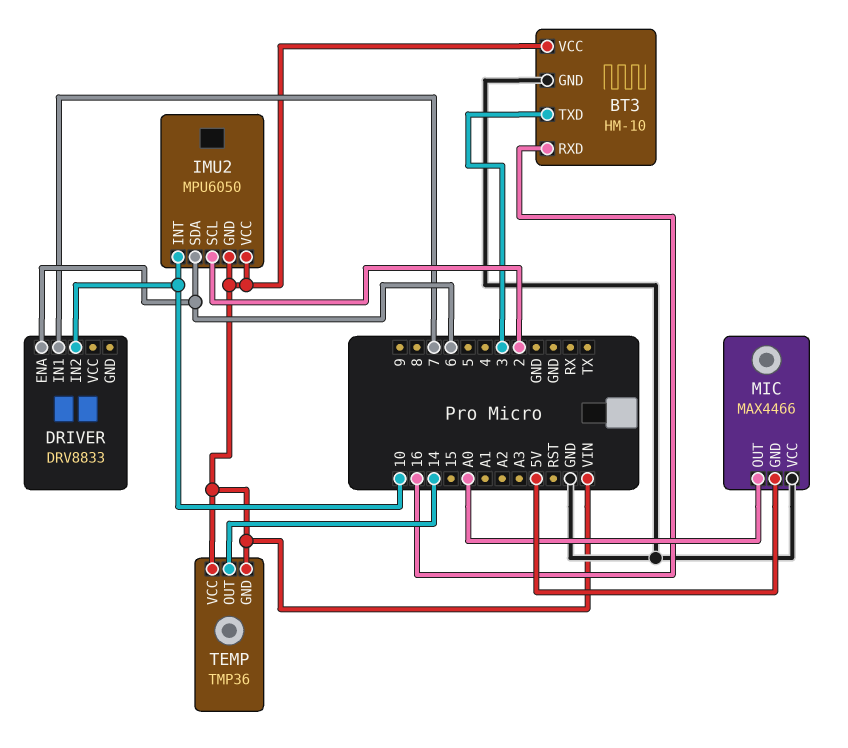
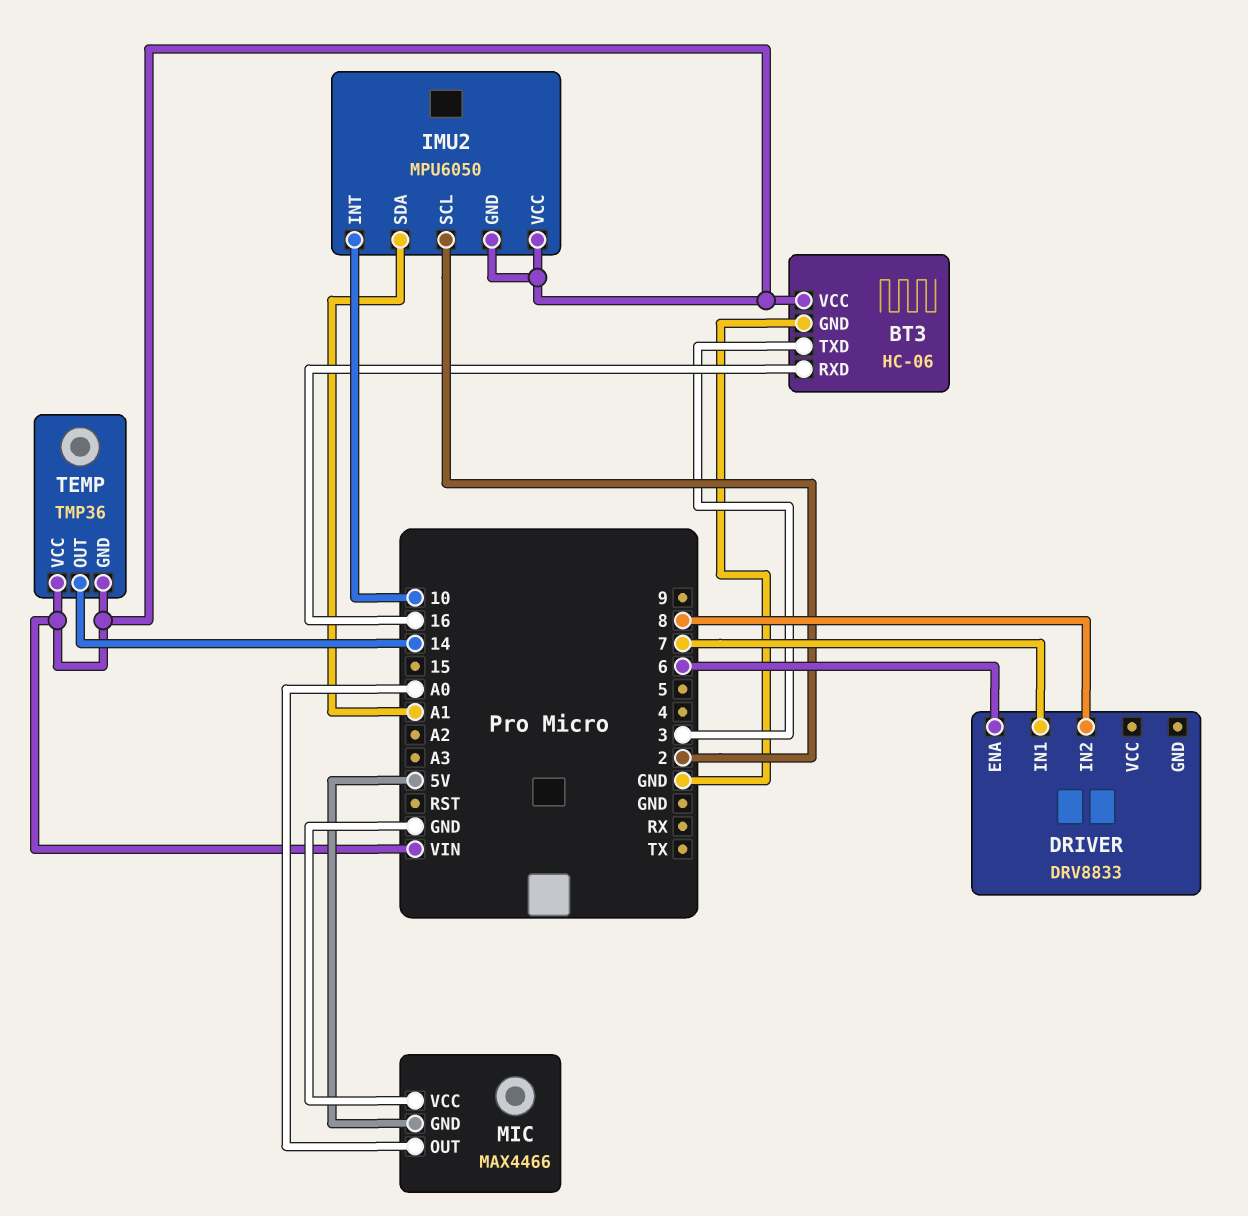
BT3: HM-10 -> HC-06
DRIVER pin IN2: 10 -> 8
IMU2 pin SDA: 6 -> A1

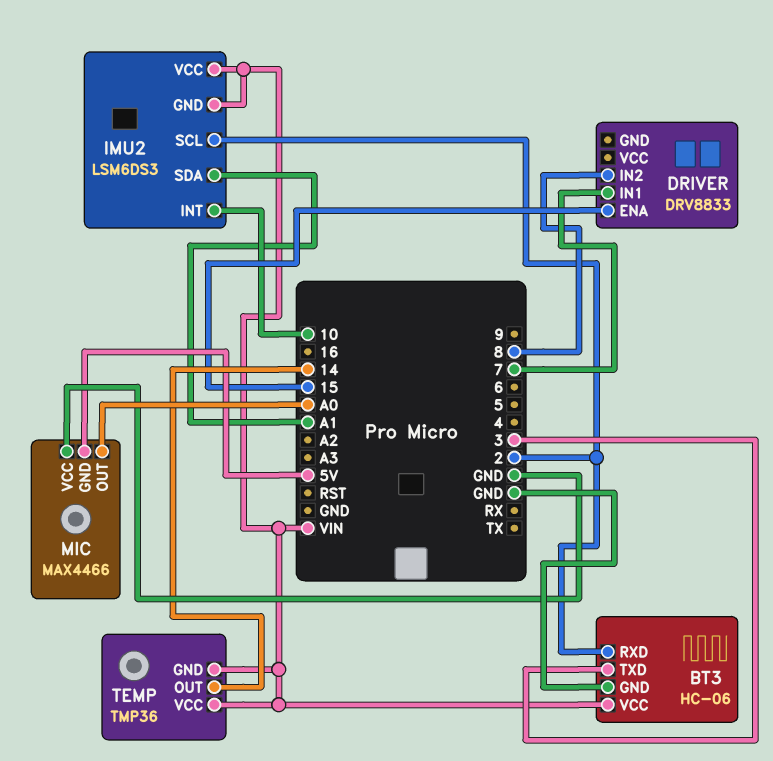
BT3 pin RXD: 16 -> 2
DRIVER pin ENA: 6 -> 15
IMU2: MPU6050 -> LSM6DS3

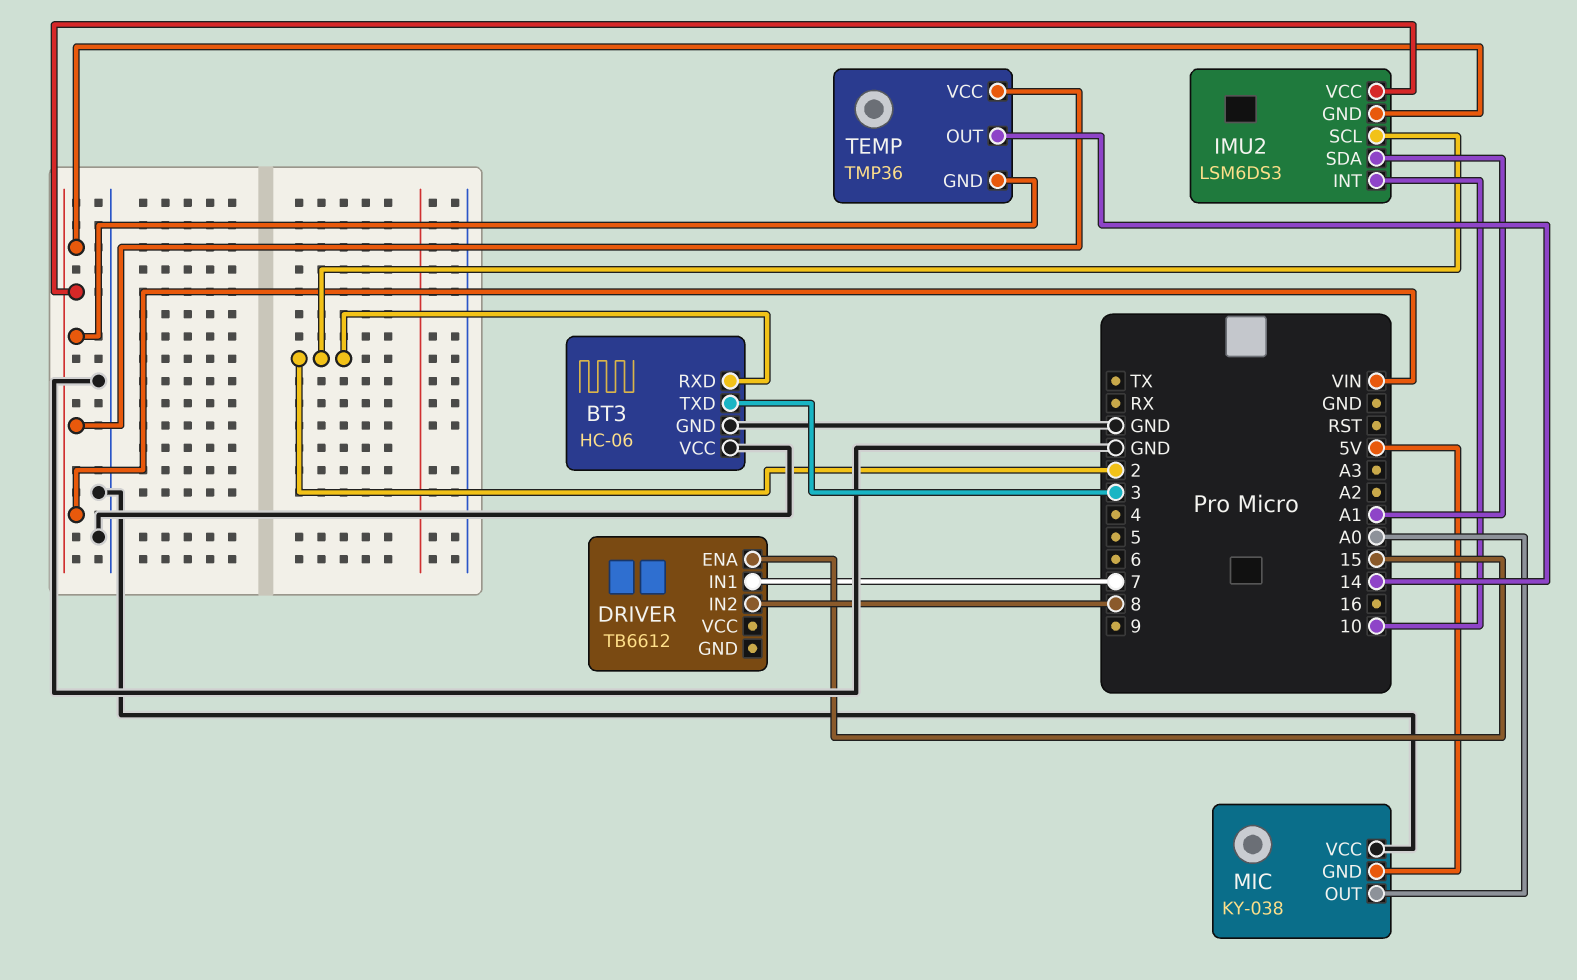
BT3 pin VCC: VIN -> GND
DRIVER: DRV8833 -> TB6612
MIC: MAX4466 -> KY-038

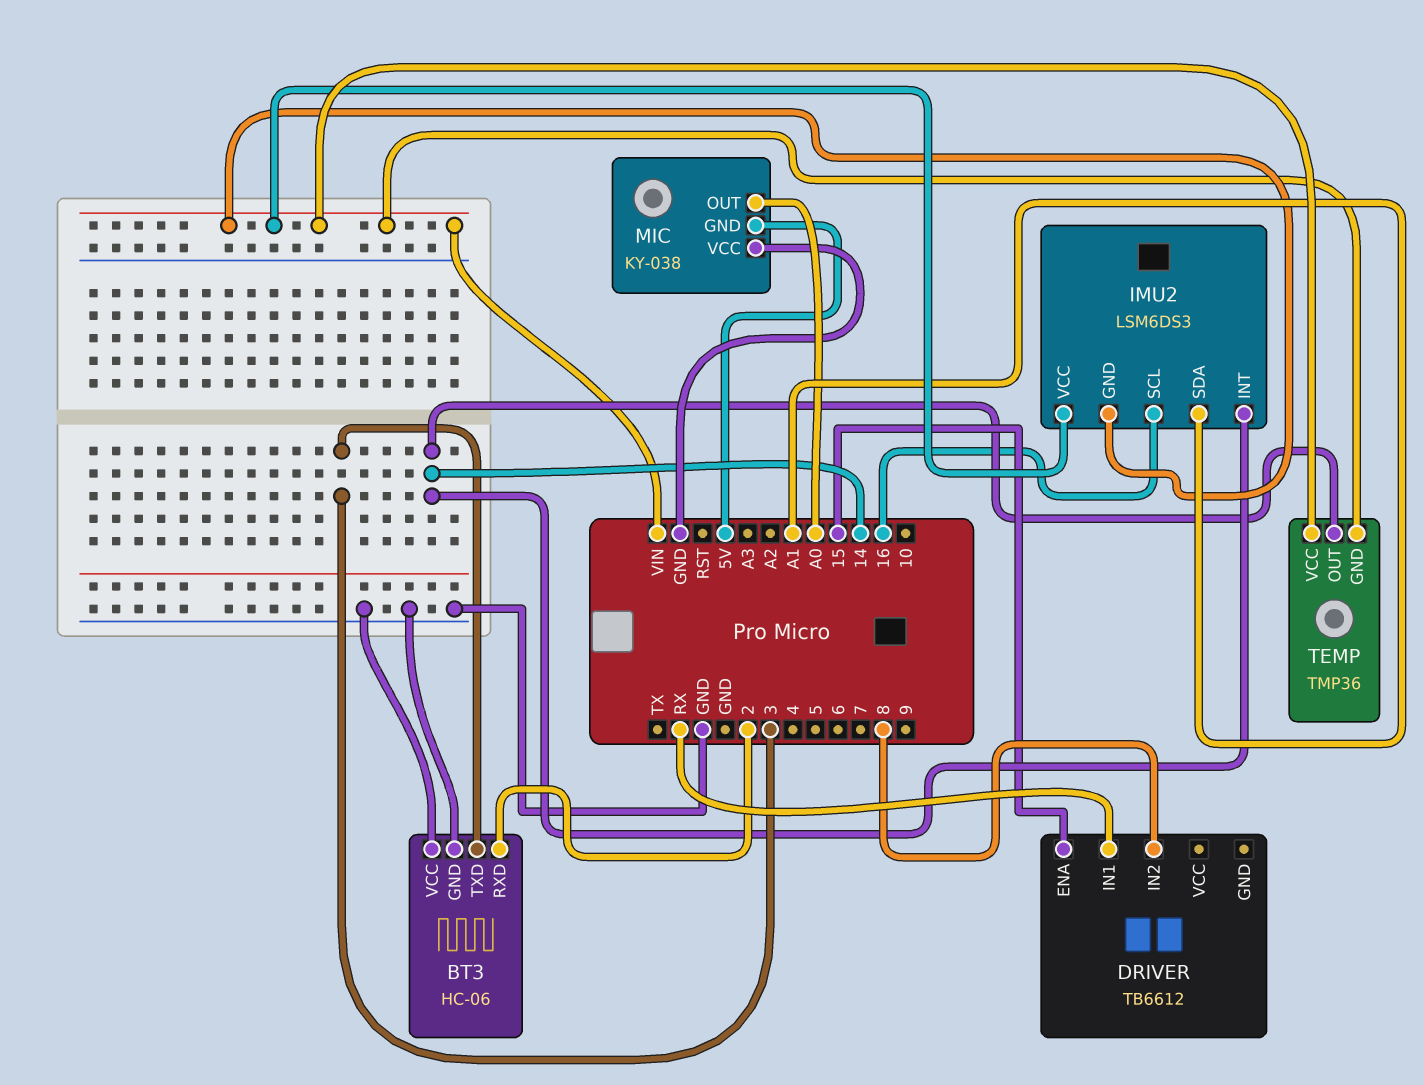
DRIVER pin IN1: 7 -> RX
IMU2 pin INT: 10 -> 14
IMU2 pin SCL: 2 -> 16

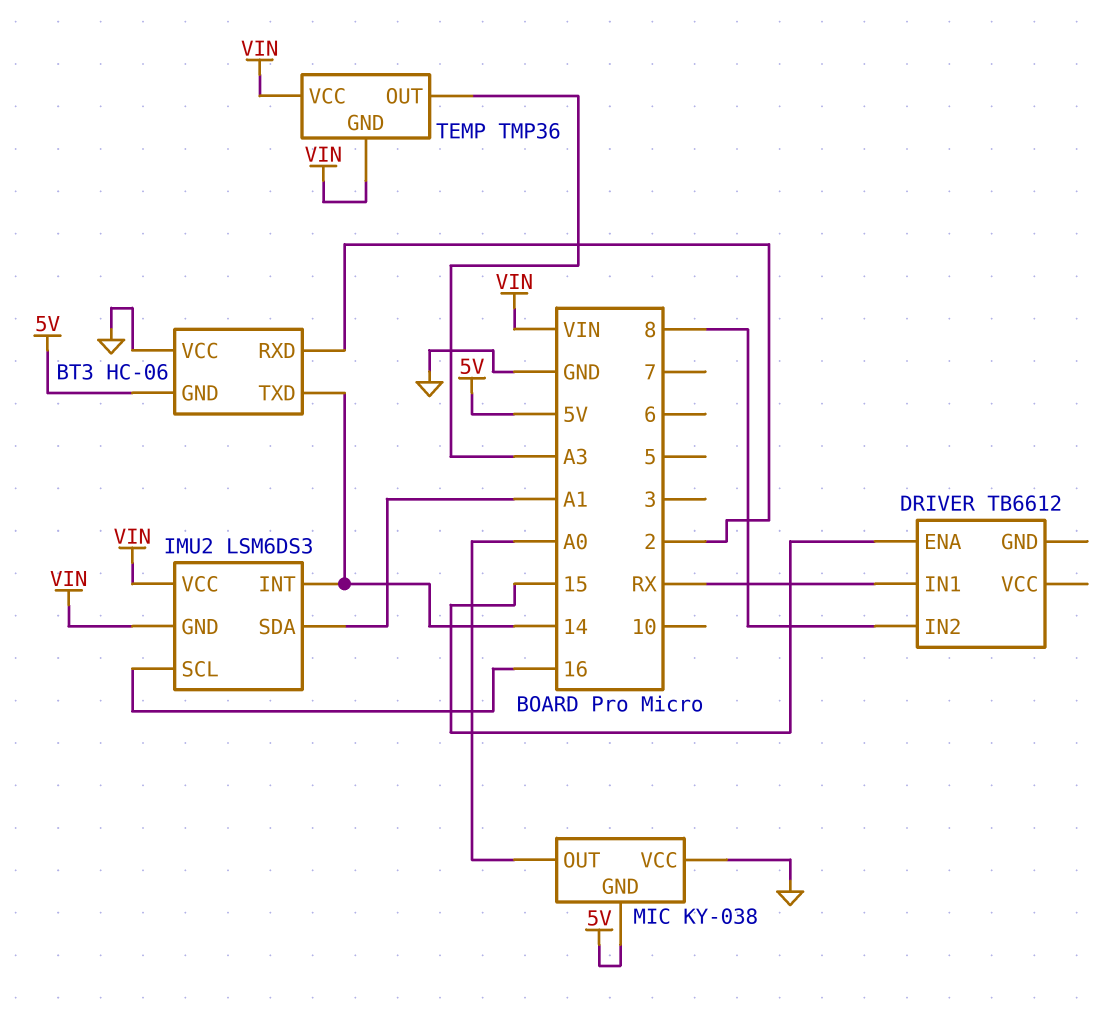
BT3 pin GND: GND -> 5V
BT3 pin TXD: 3 -> 14
TEMP pin OUT: 14 -> A3

